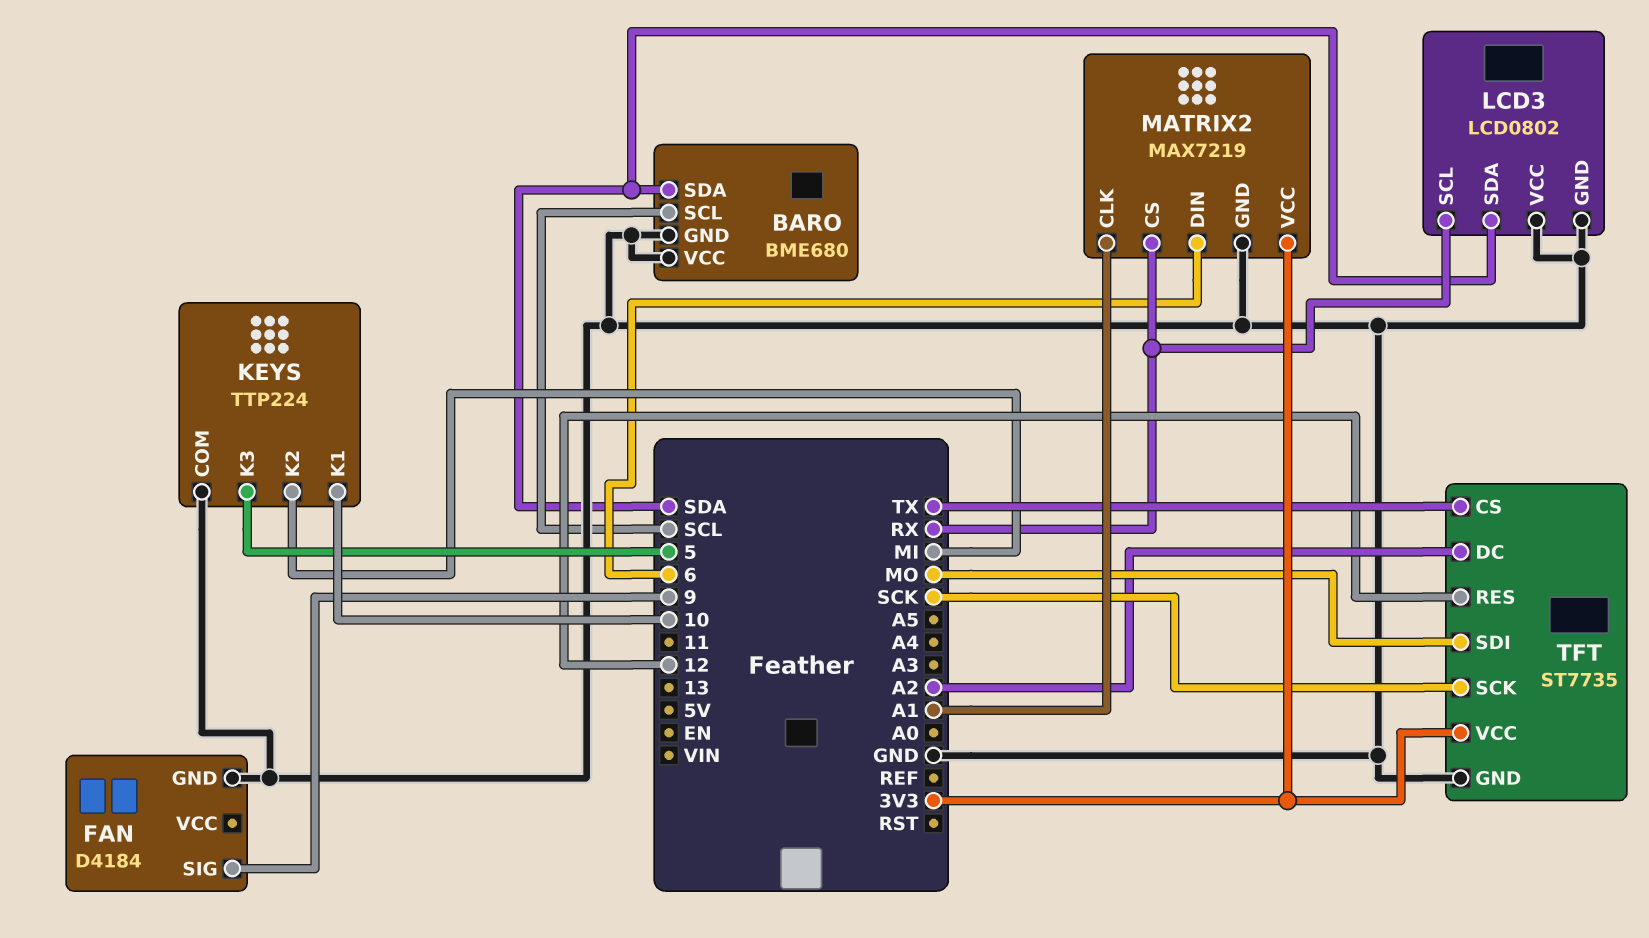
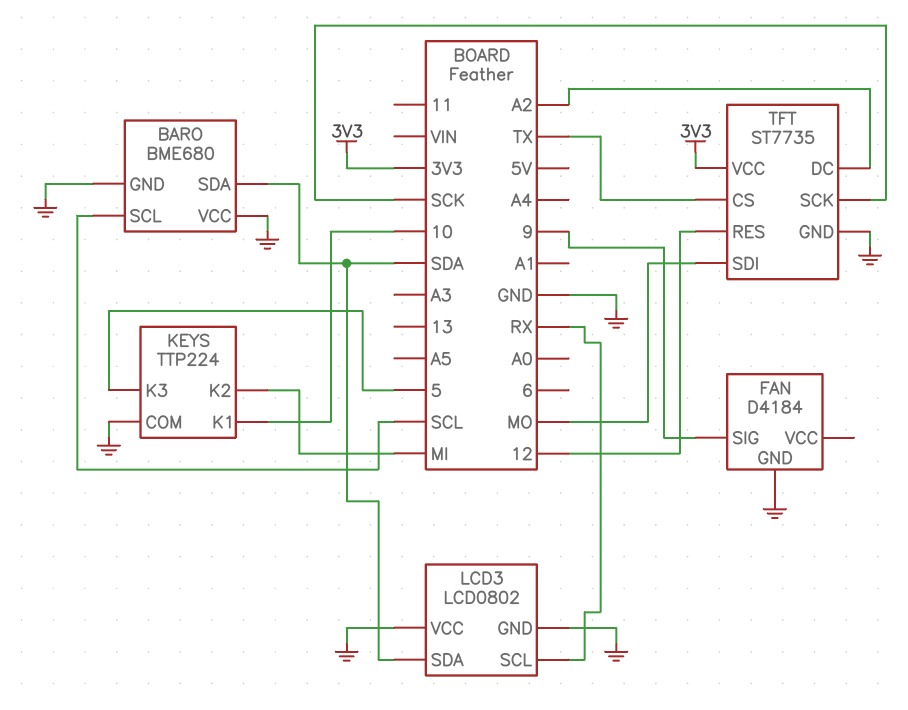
MATRIX2: MAX7219 -> none
MATRIX2 pin CLK: A1 -> none
MATRIX2 pin CS: RX -> none
MATRIX2 pin DIN: 6 -> none
MATRIX2 pin GND: GND -> none
MATRIX2 pin VCC: 3V3 -> none

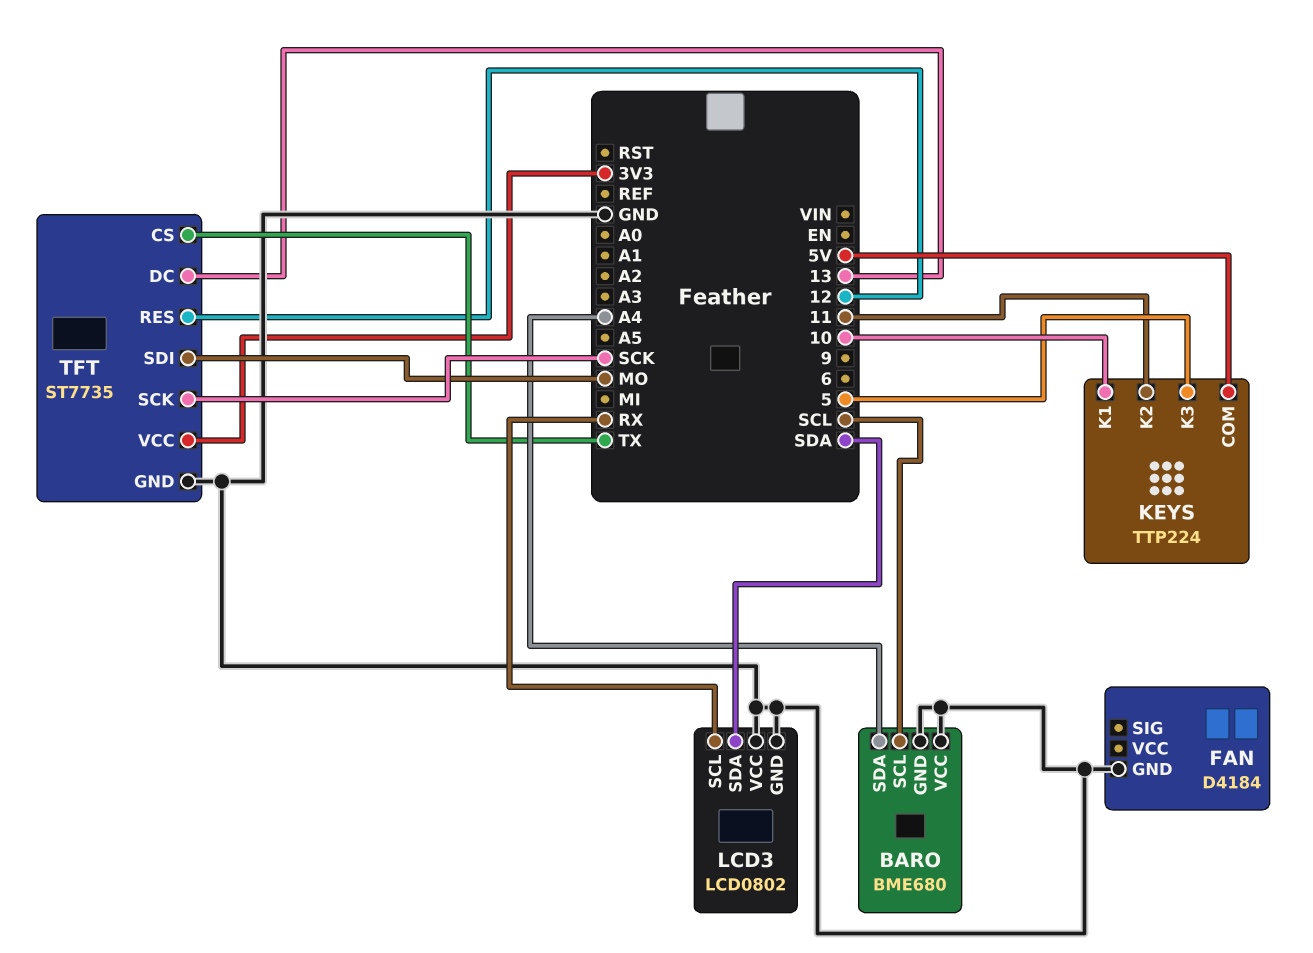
BARO pin SDA: SDA -> A4
FAN pin SIG: 9 -> none
KEYS pin COM: GND -> 5V
KEYS pin K2: MI -> 11
TFT pin DC: A2 -> 13

